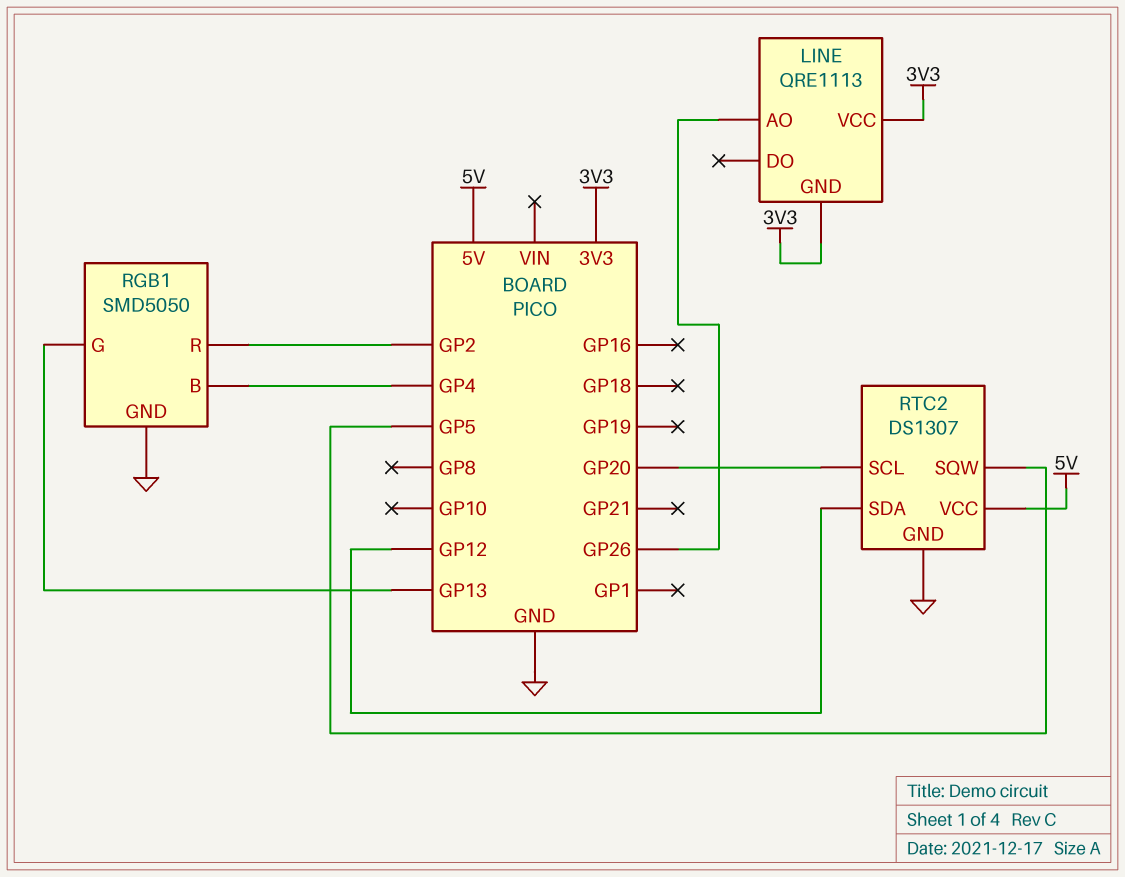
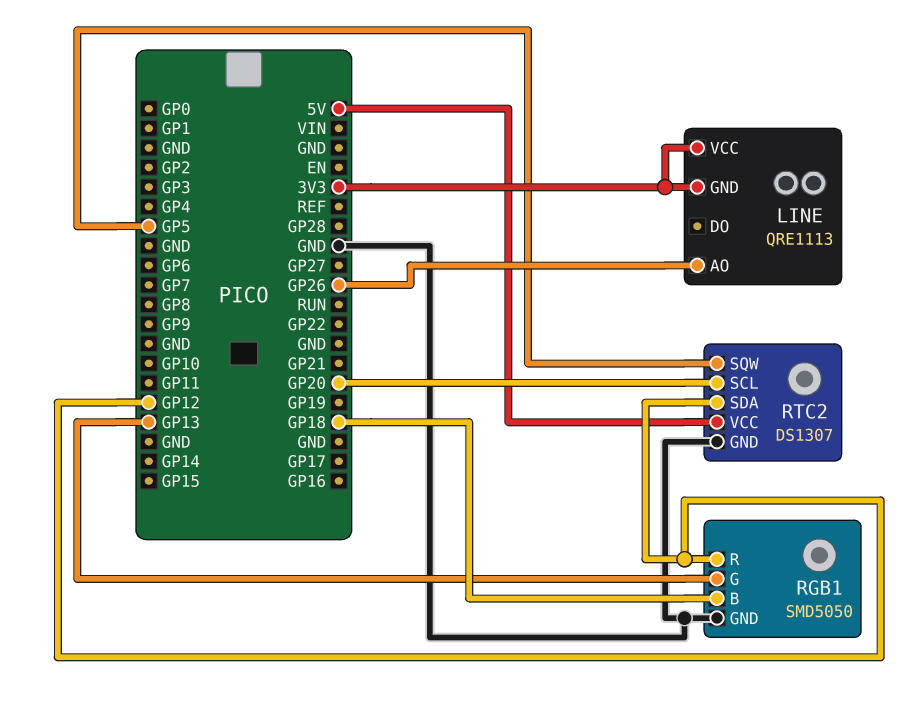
RGB1 pin B: GP4 -> GP18
RGB1 pin R: GP2 -> GP12

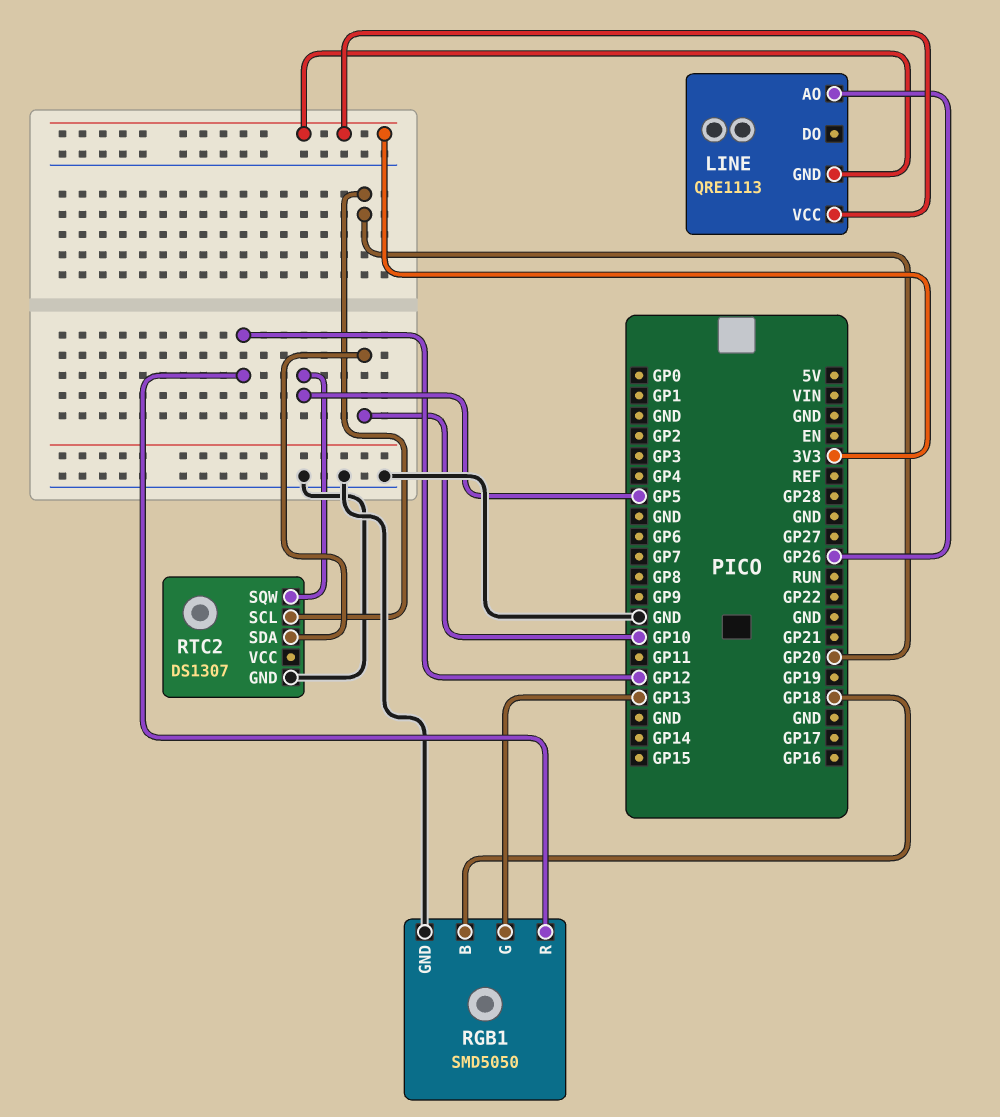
RTC2 pin SDA: GP12 -> GP10
RTC2 pin VCC: 5V -> none

